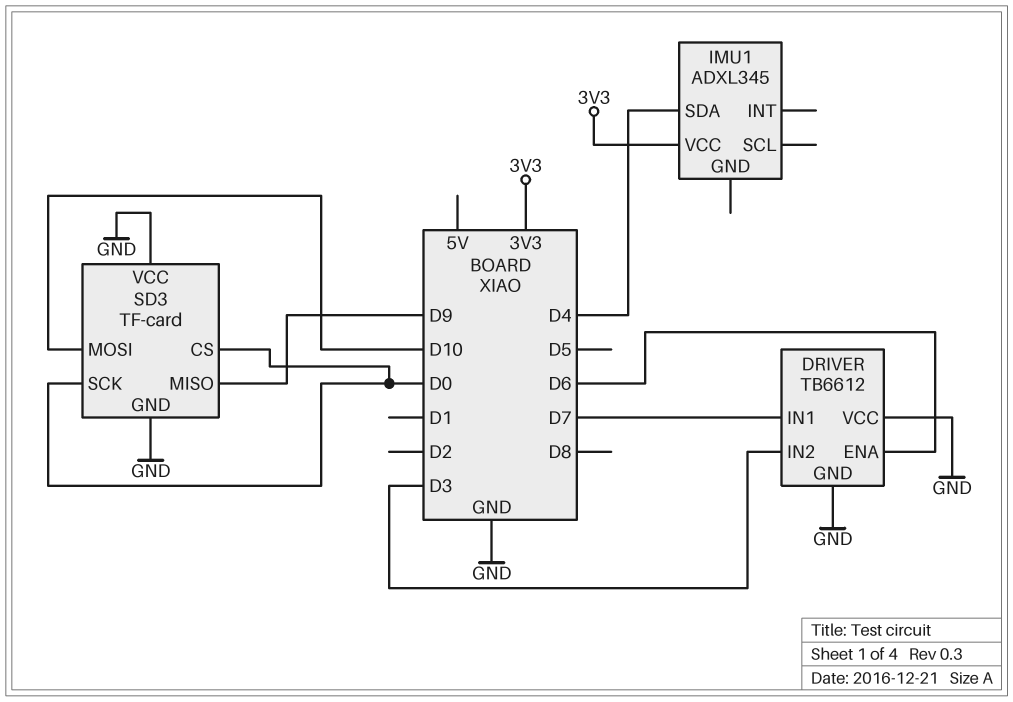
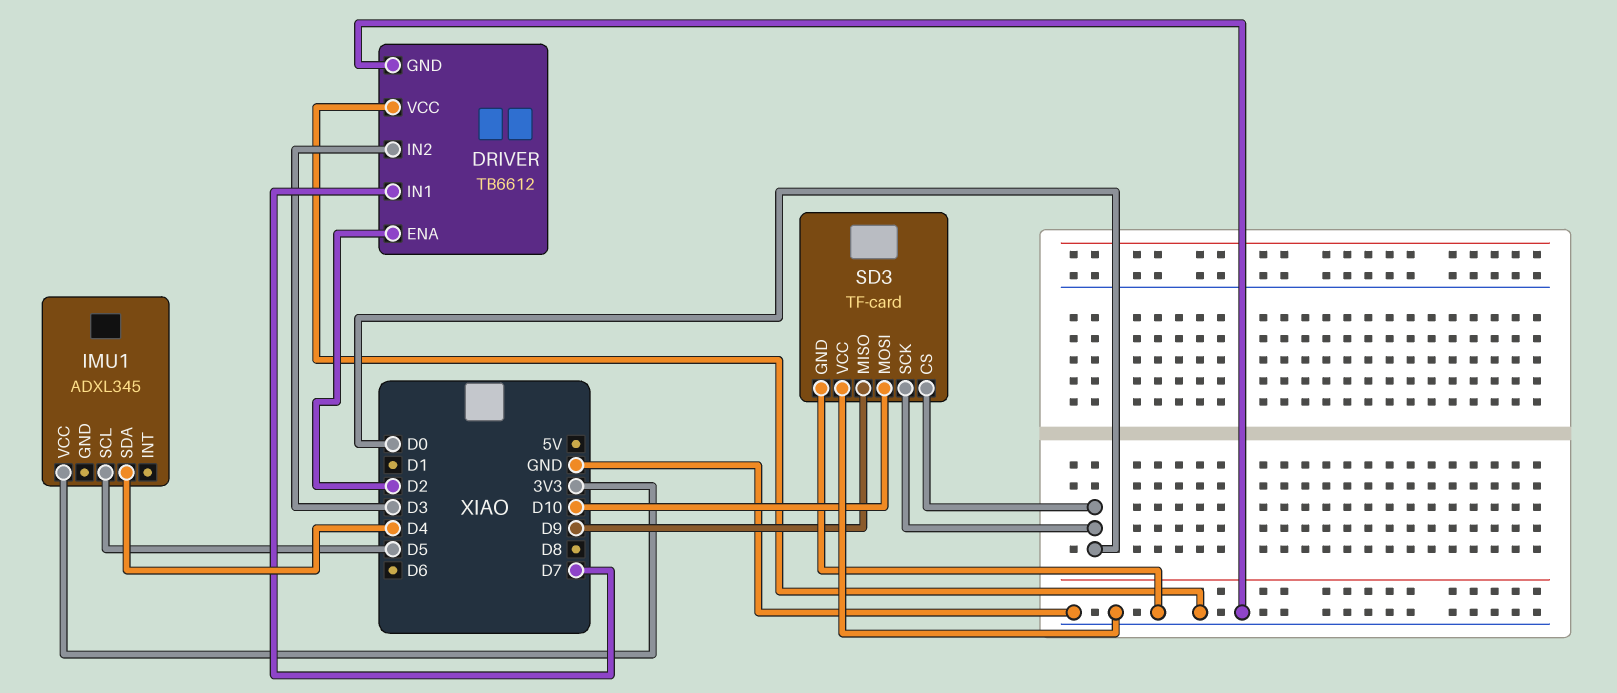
DRIVER pin ENA: D6 -> D2
IMU1 pin SCL: none -> D5

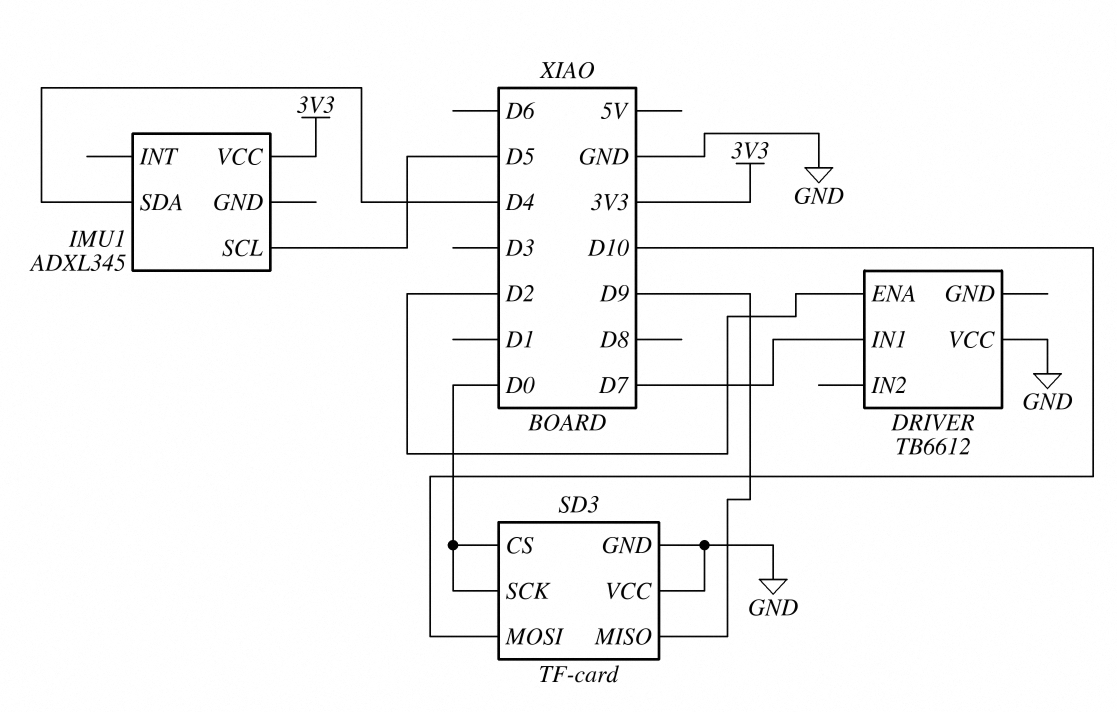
DRIVER pin GND: GND -> none
DRIVER pin IN2: D3 -> none

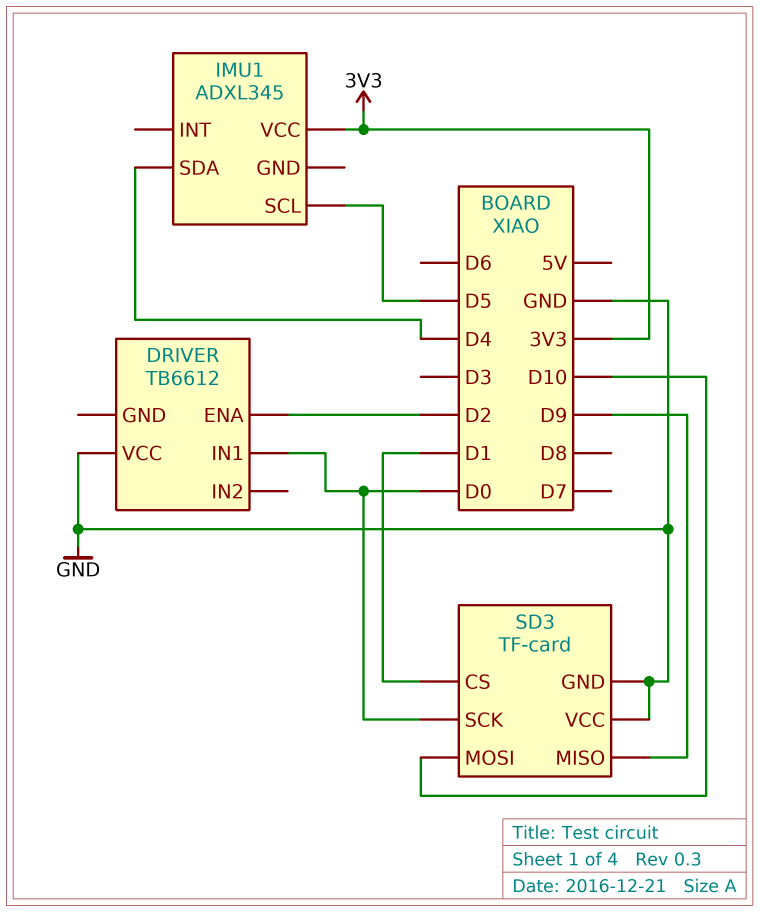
DRIVER pin IN1: D7 -> D0
SD3 pin CS: D0 -> D1

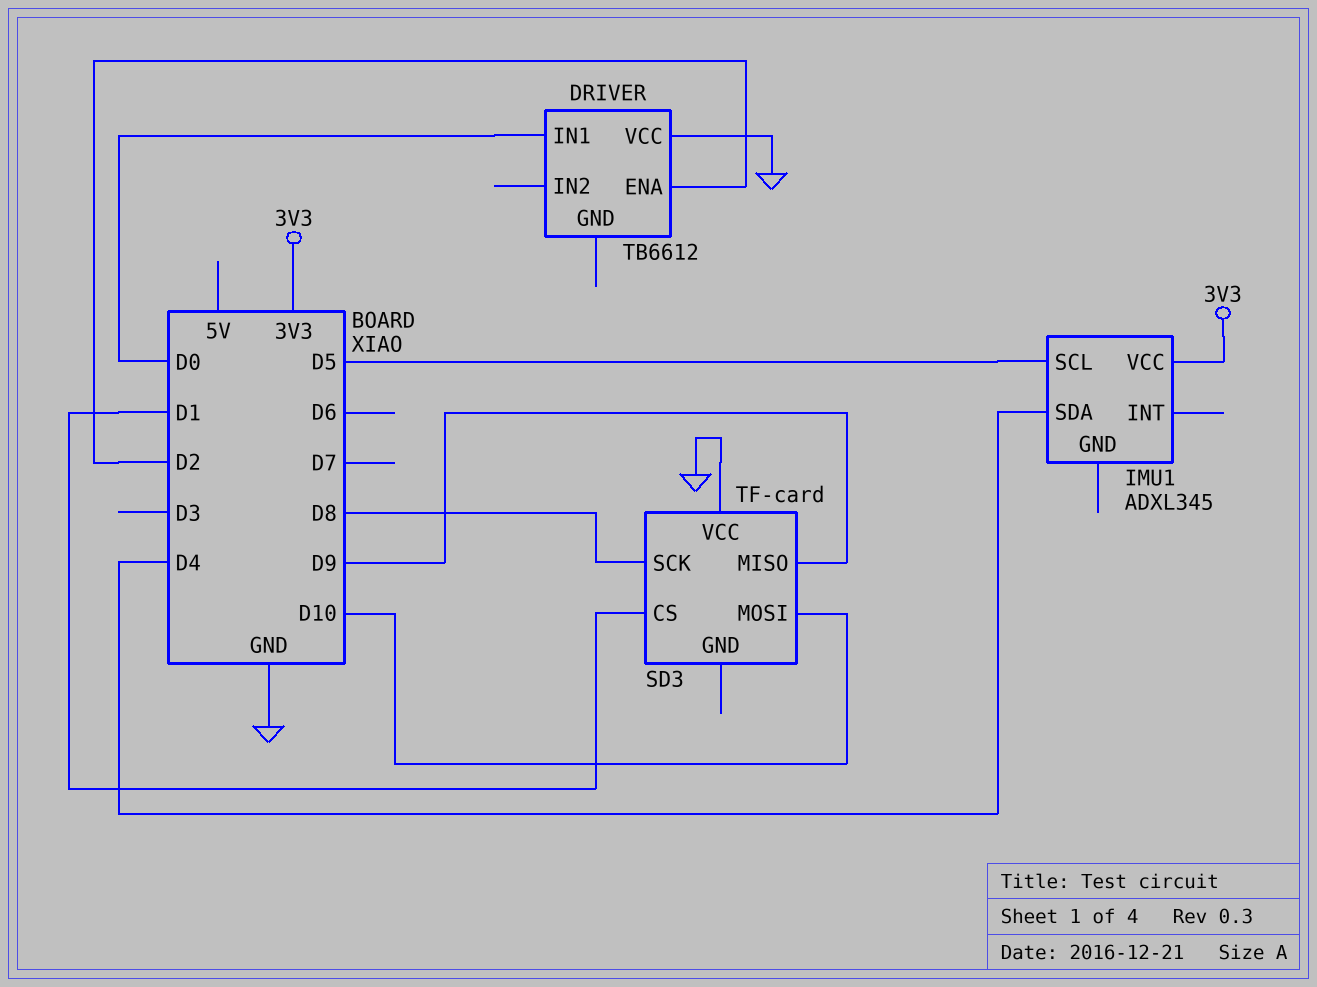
SD3 pin GND: GND -> none
SD3 pin SCK: D0 -> D8

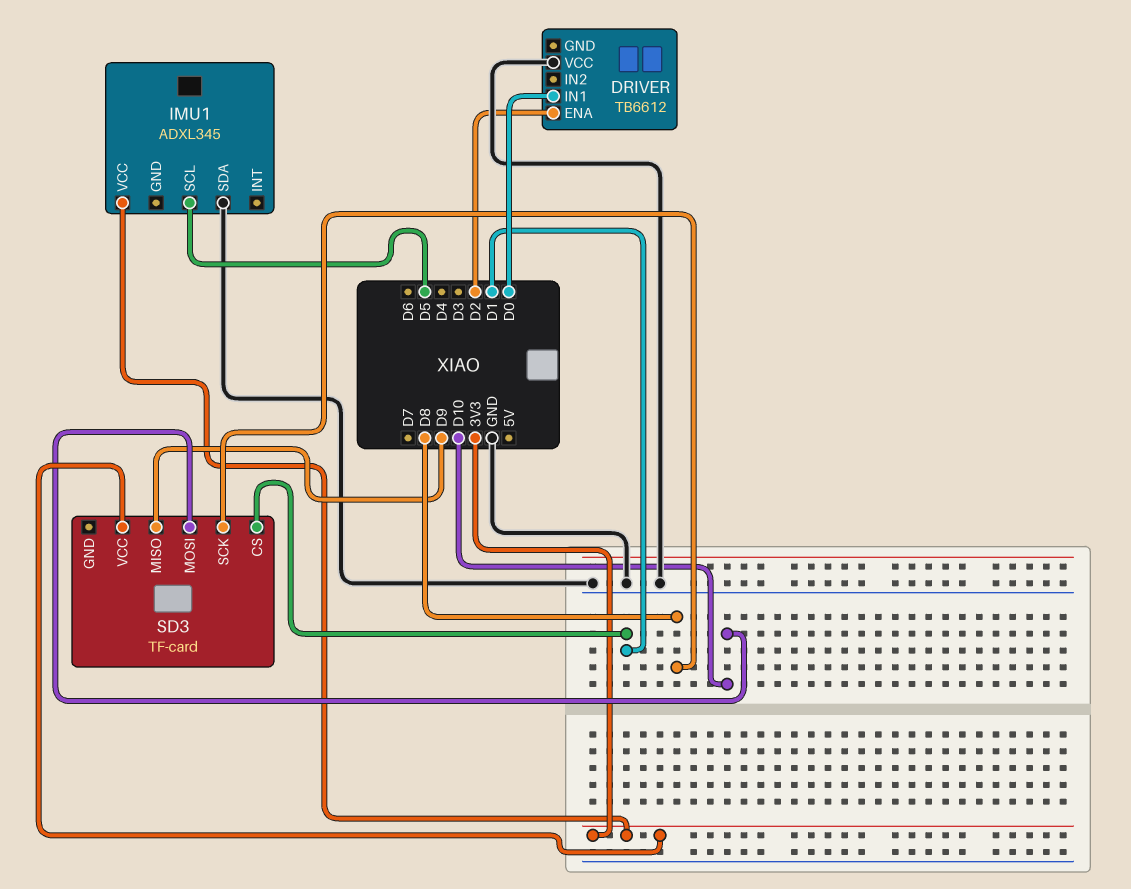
IMU1 pin SDA: D4 -> GND
SD3 pin VCC: GND -> 3V3

